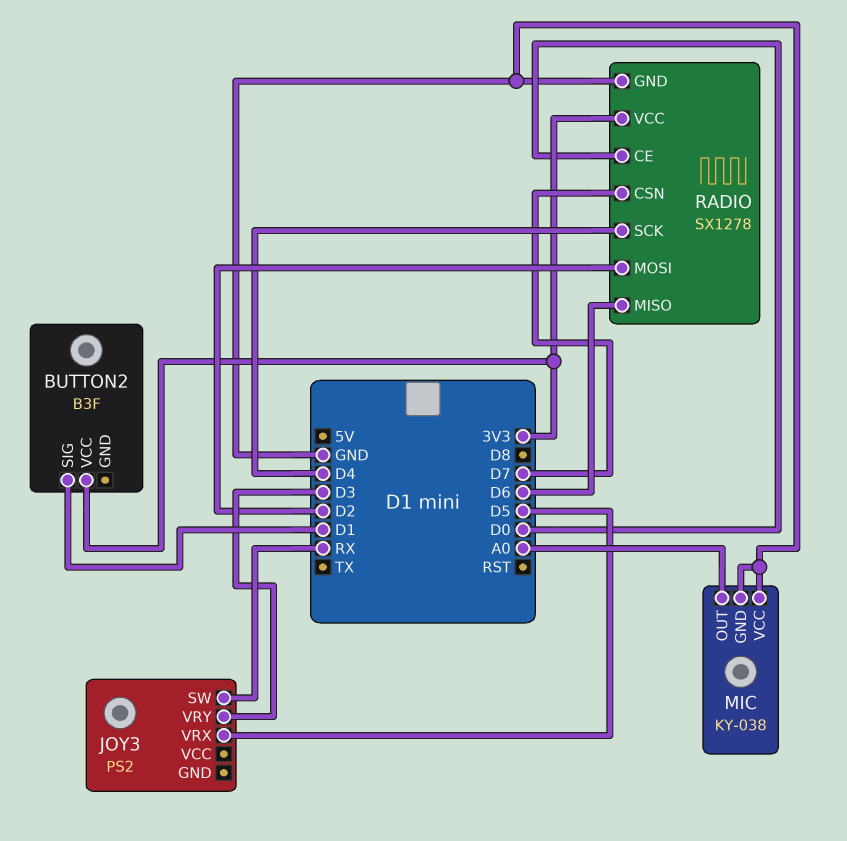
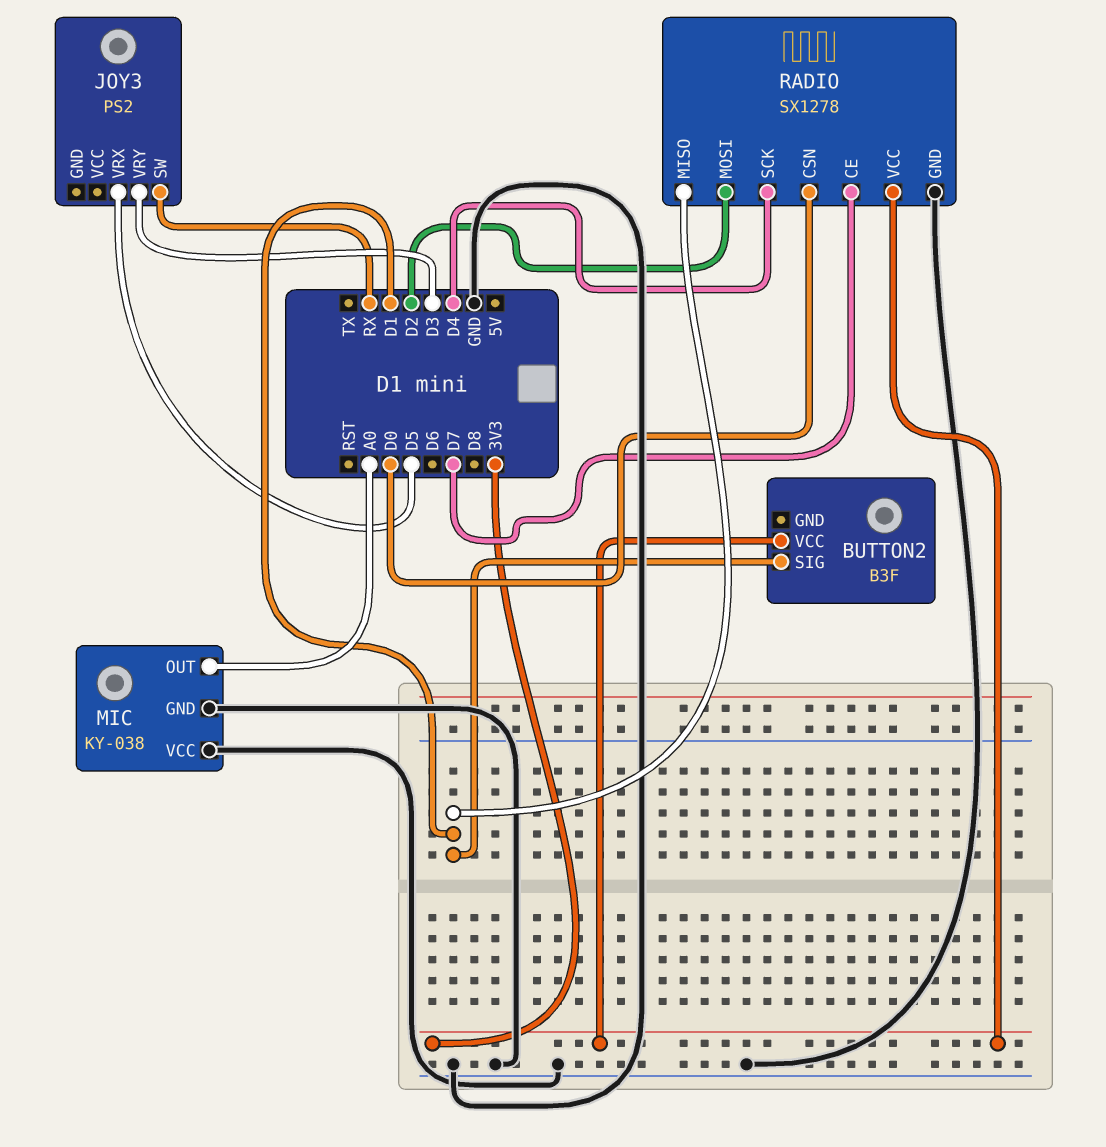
RADIO pin CE: D0 -> D7
RADIO pin CSN: D7 -> D0
RADIO pin MISO: D6 -> D1

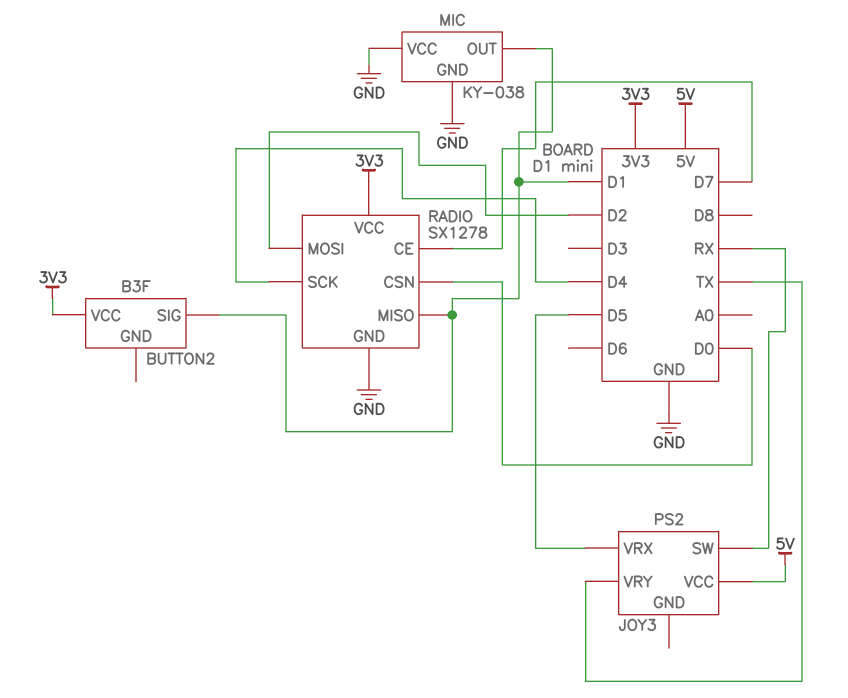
JOY3 pin VCC: none -> 5V
JOY3 pin VRY: D3 -> TX
MIC pin OUT: A0 -> D1

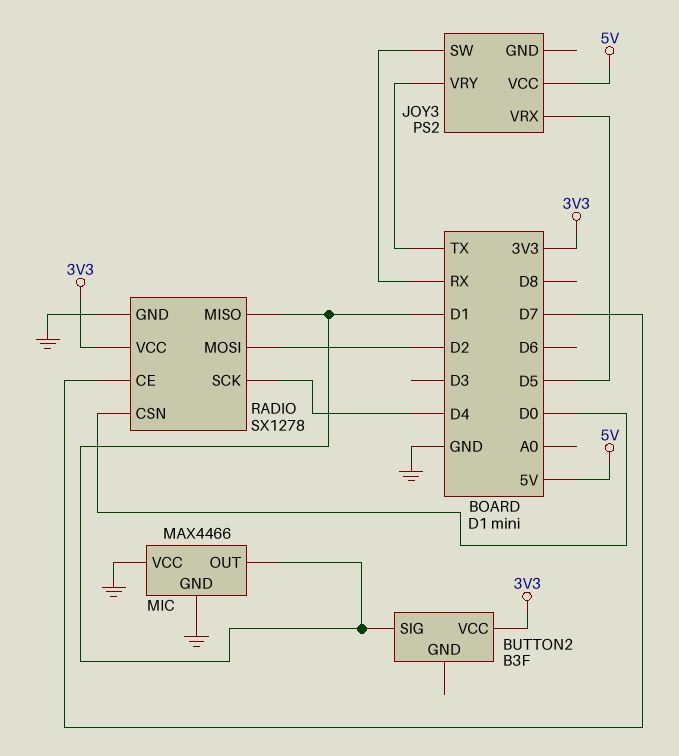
MIC: KY-038 -> MAX4466

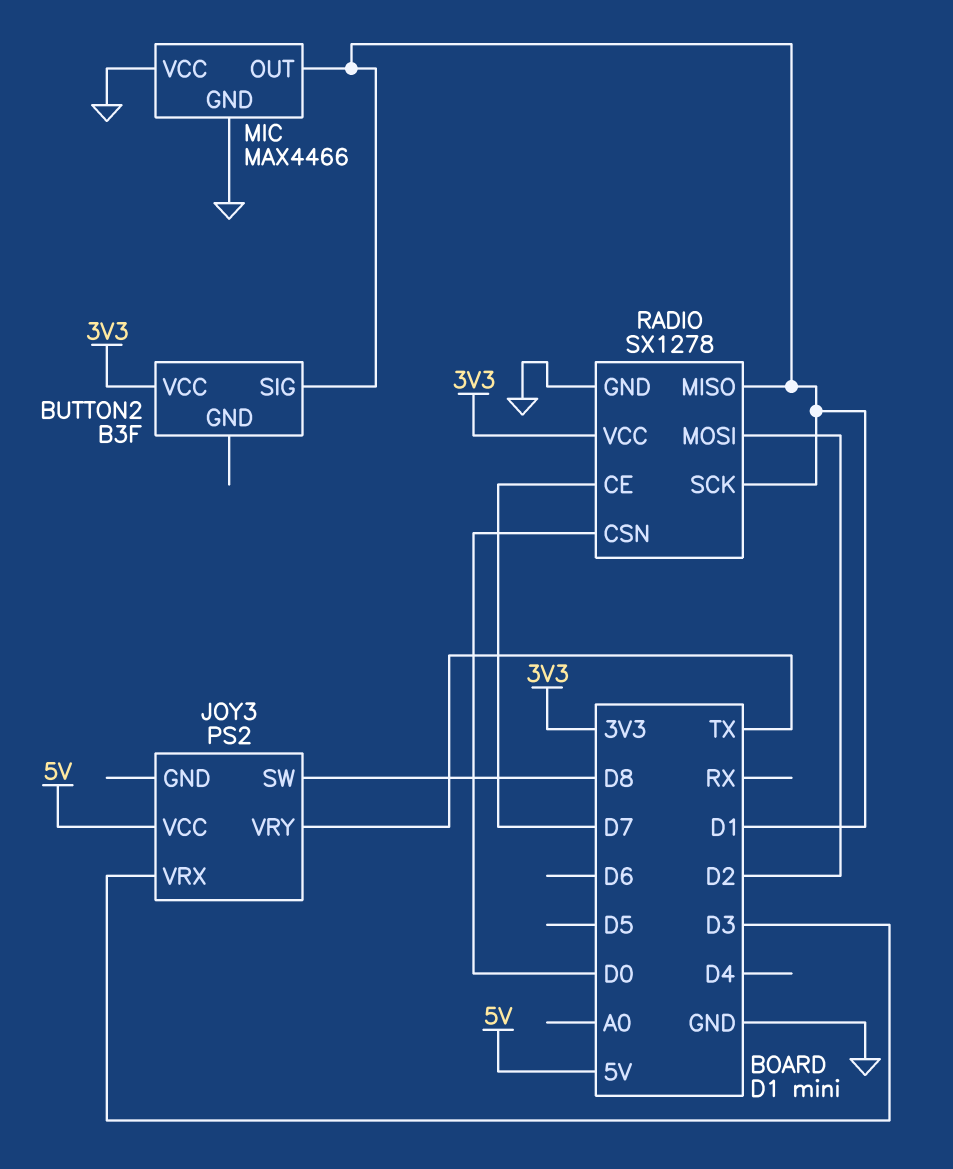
JOY3 pin SW: RX -> D8
JOY3 pin VRX: D5 -> D3
RADIO pin SCK: D4 -> D1

